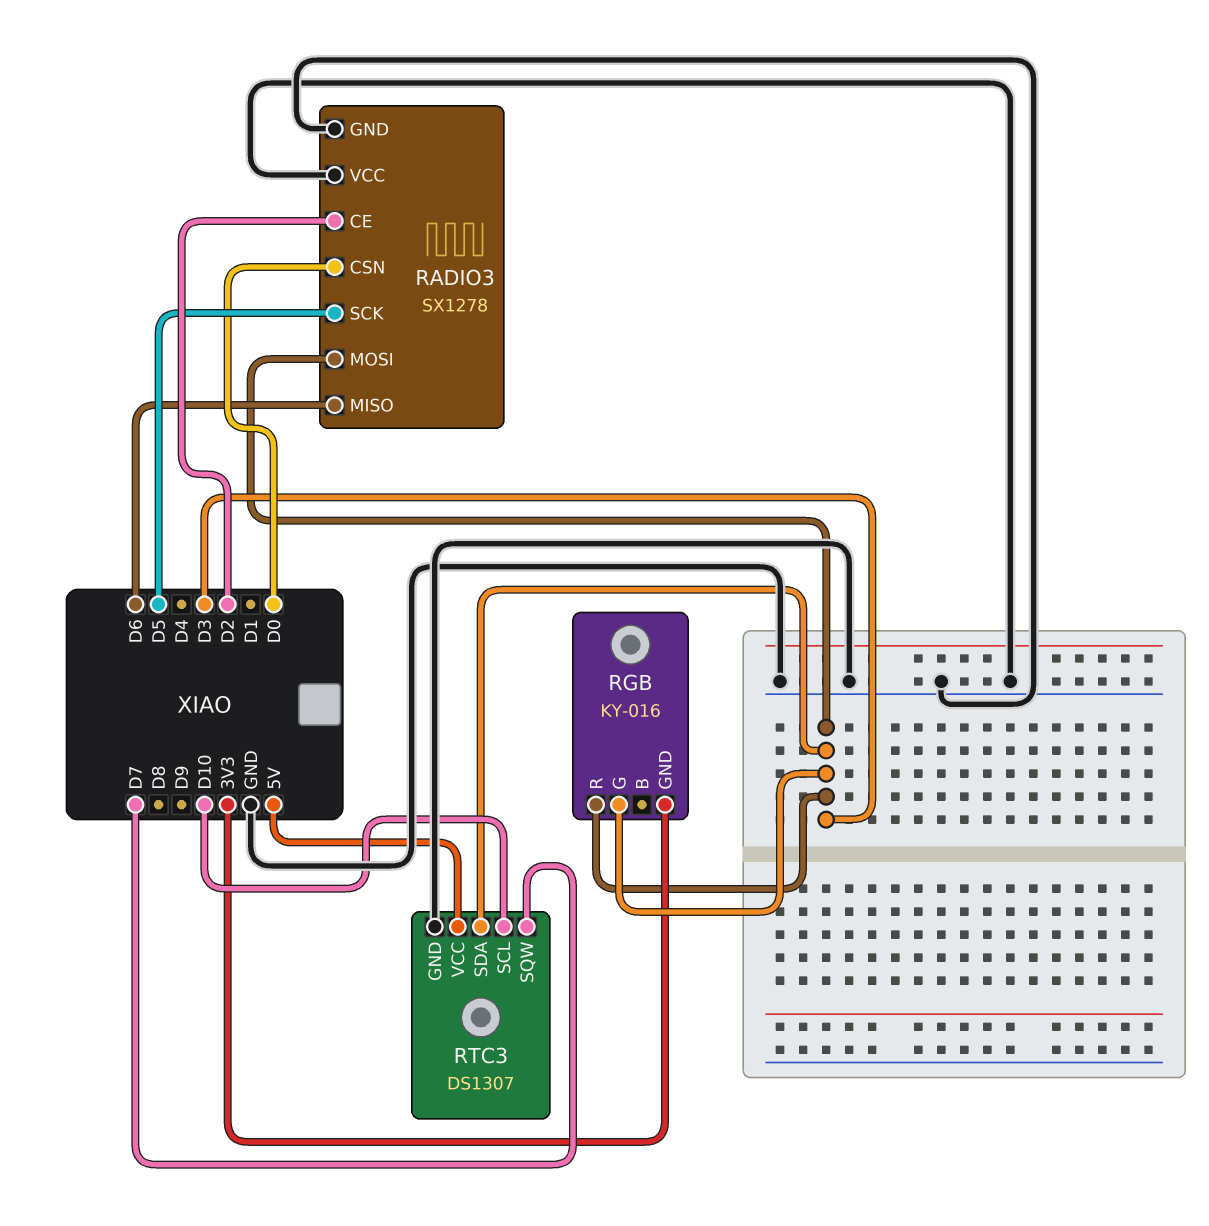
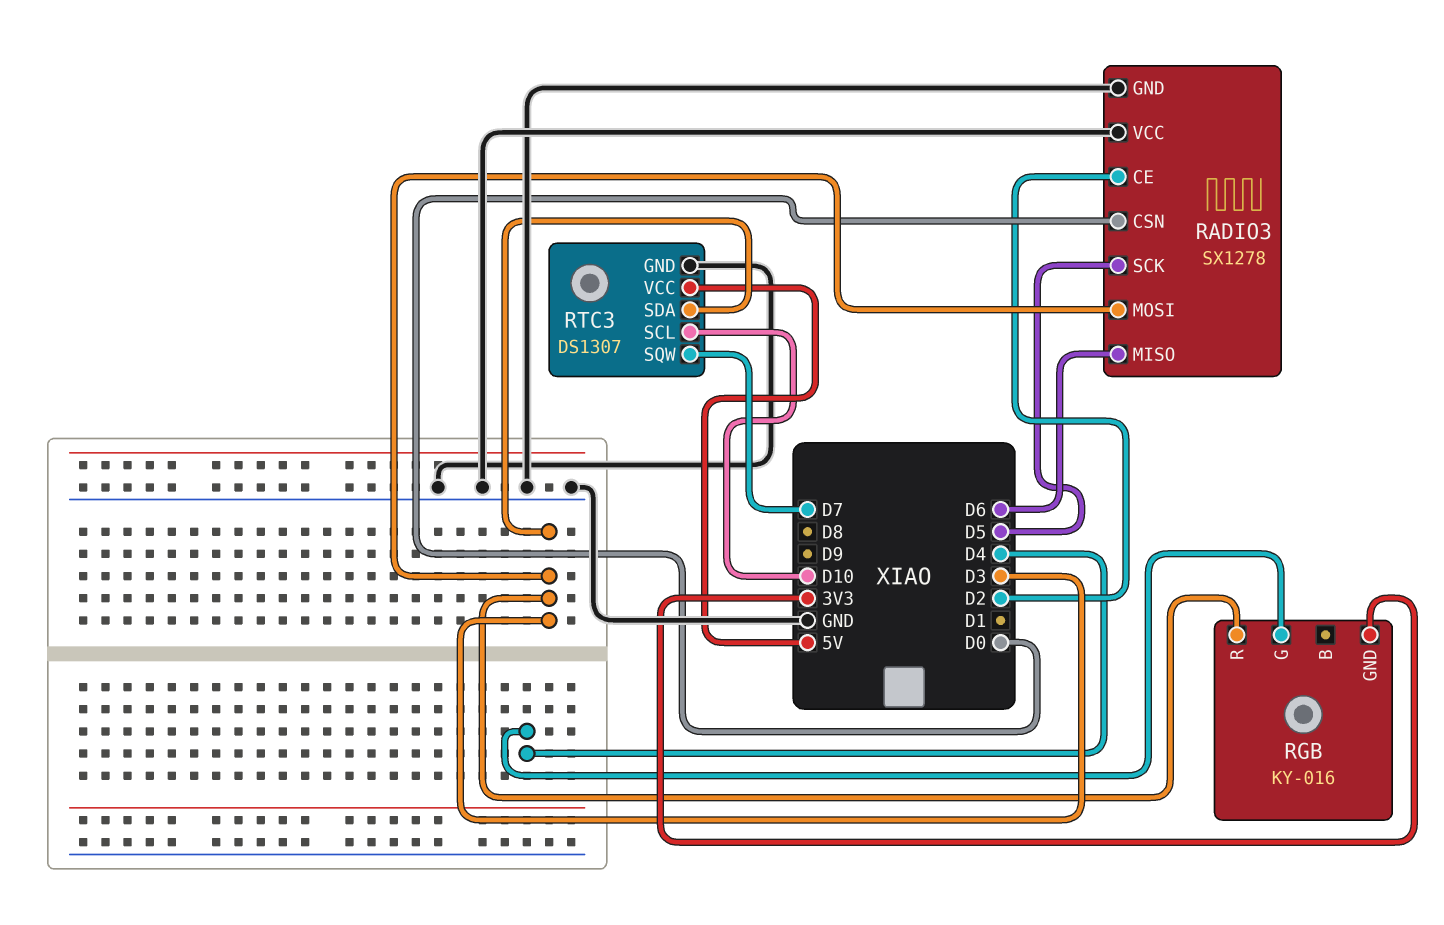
RGB pin G: D3 -> D4

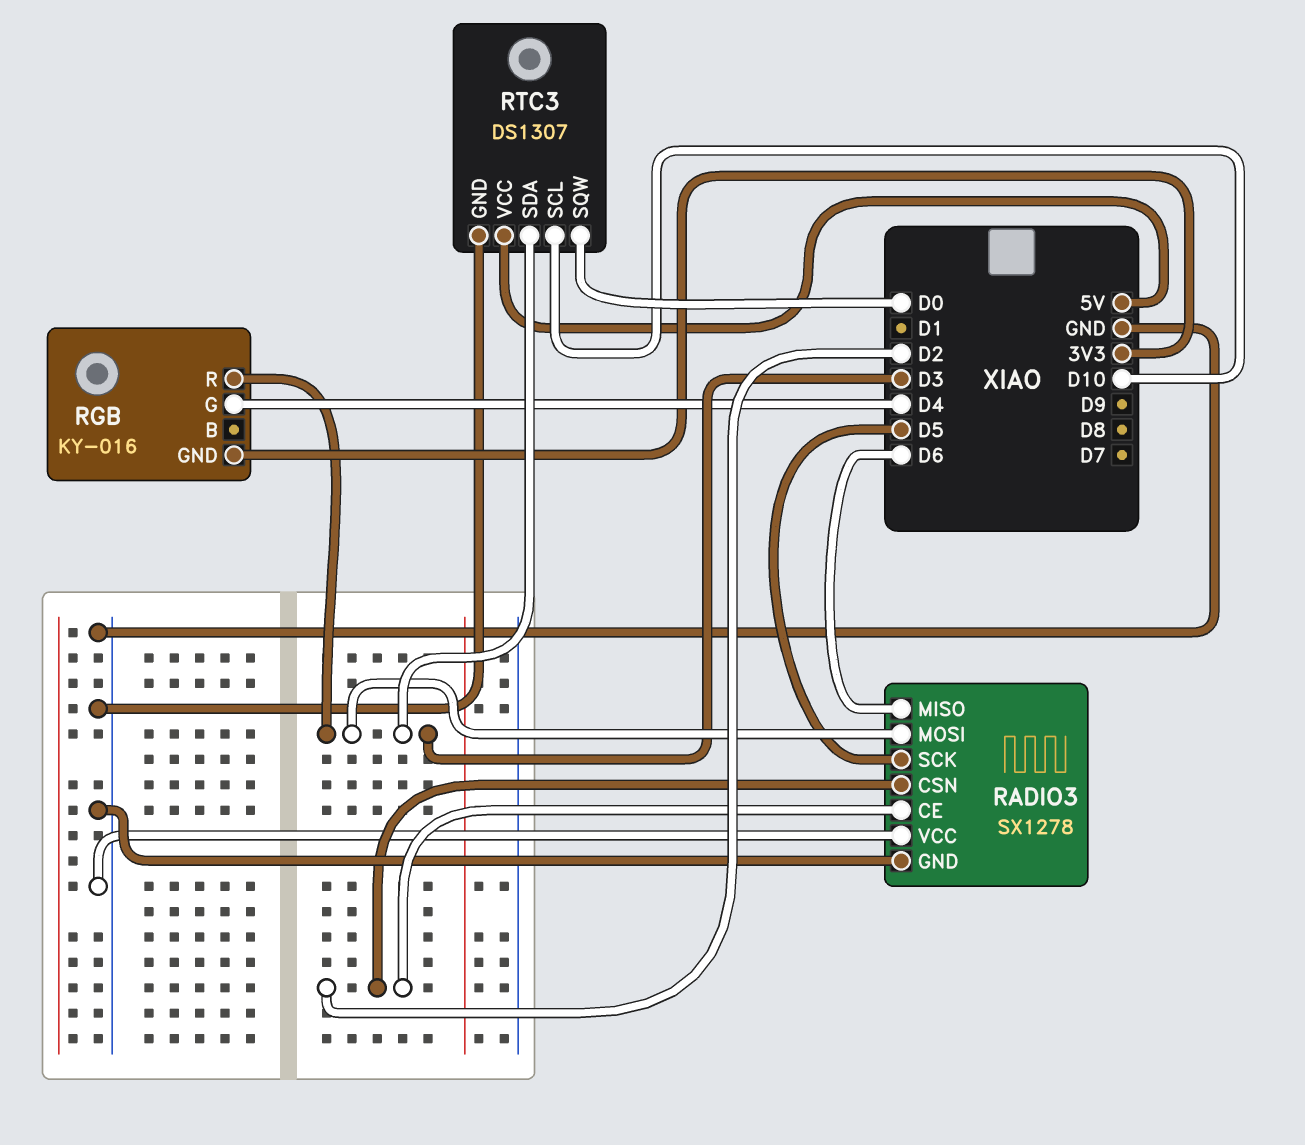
RADIO3 pin CSN: D0 -> D2
RTC3 pin SQW: D7 -> D0

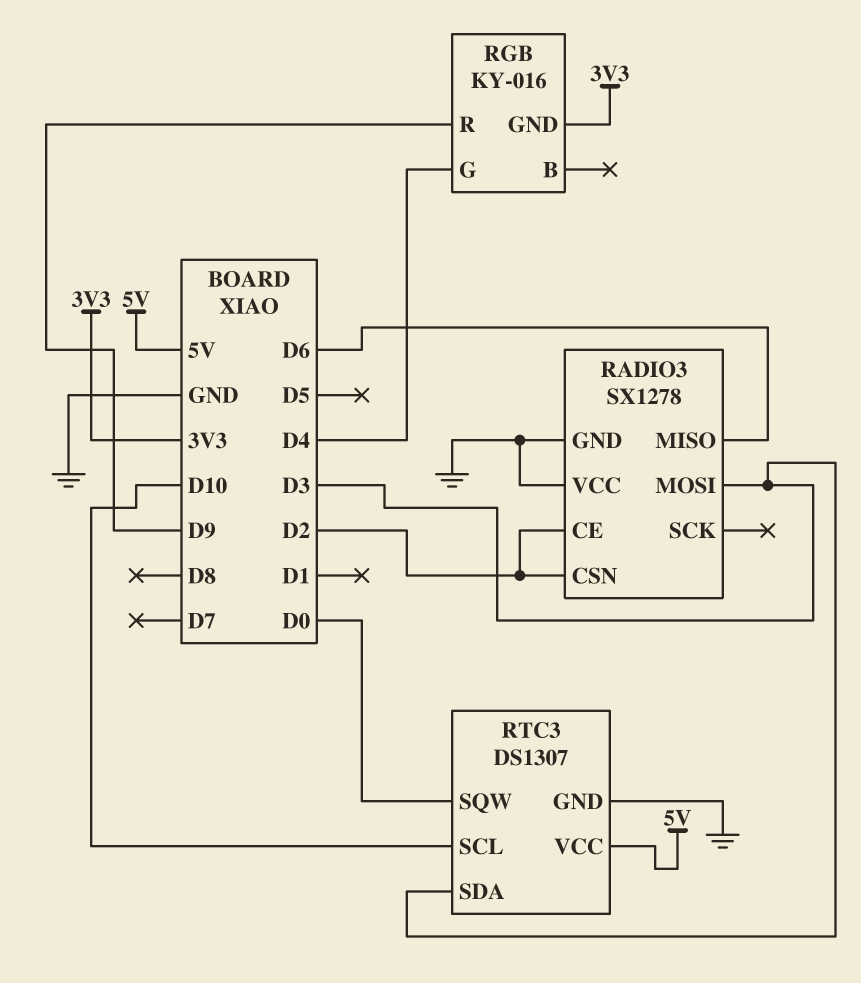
RADIO3 pin SCK: D5 -> none
RGB pin R: D3 -> D9

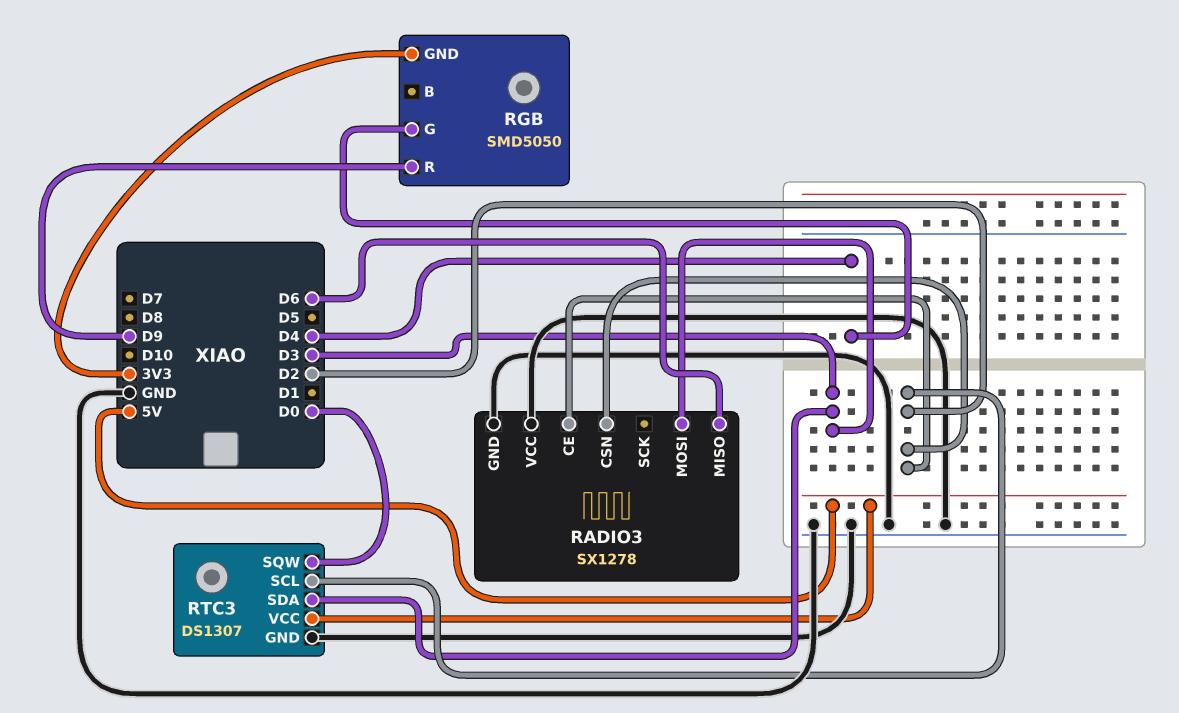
RGB: KY-016 -> SMD5050
RTC3 pin SCL: D10 -> D2

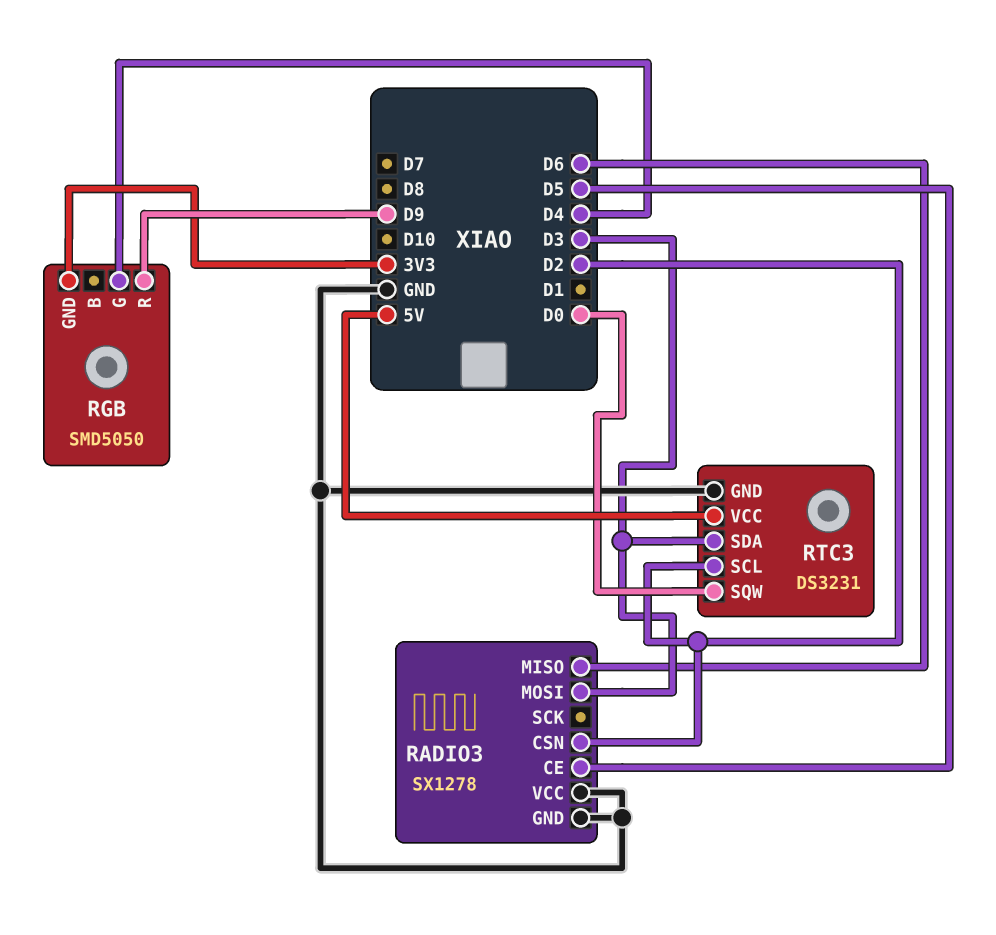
RADIO3 pin CE: D2 -> D5
RTC3: DS1307 -> DS3231

